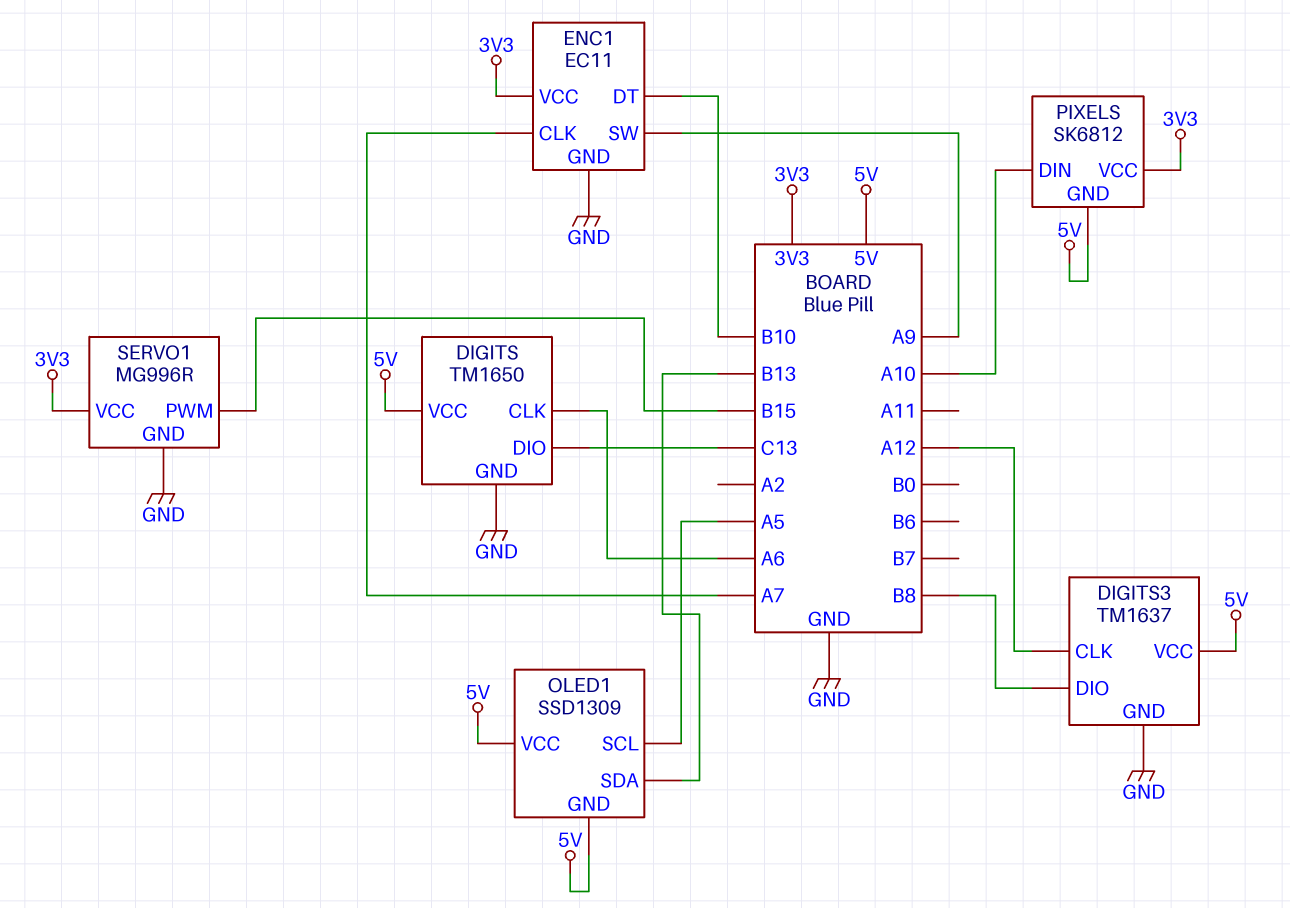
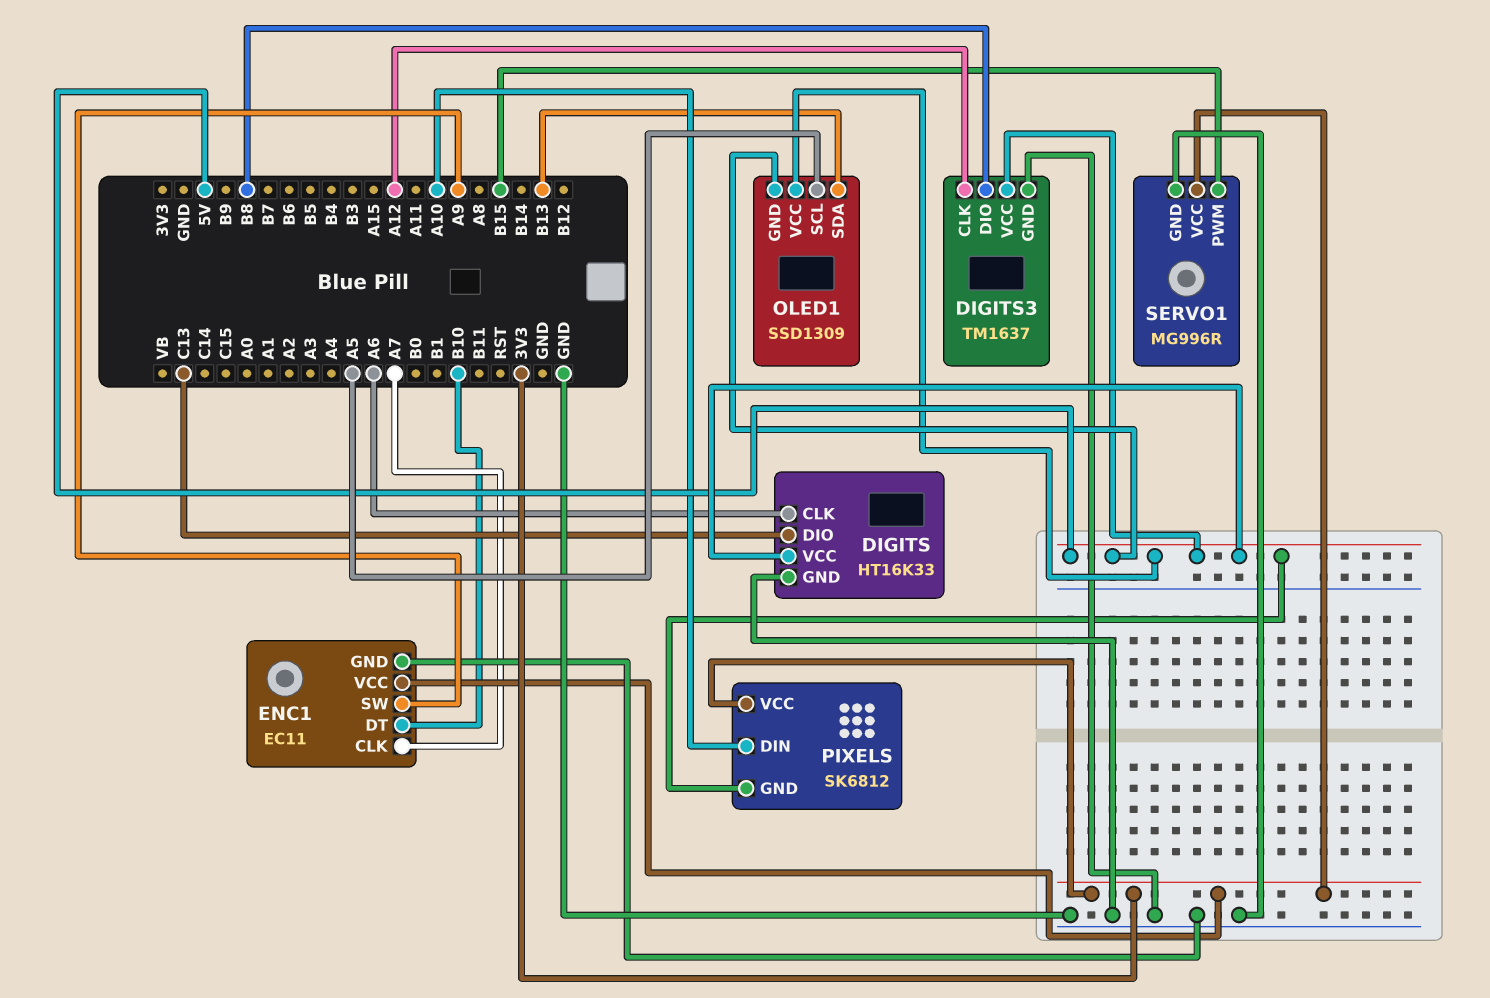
DIGITS: TM1650 -> HT16K33

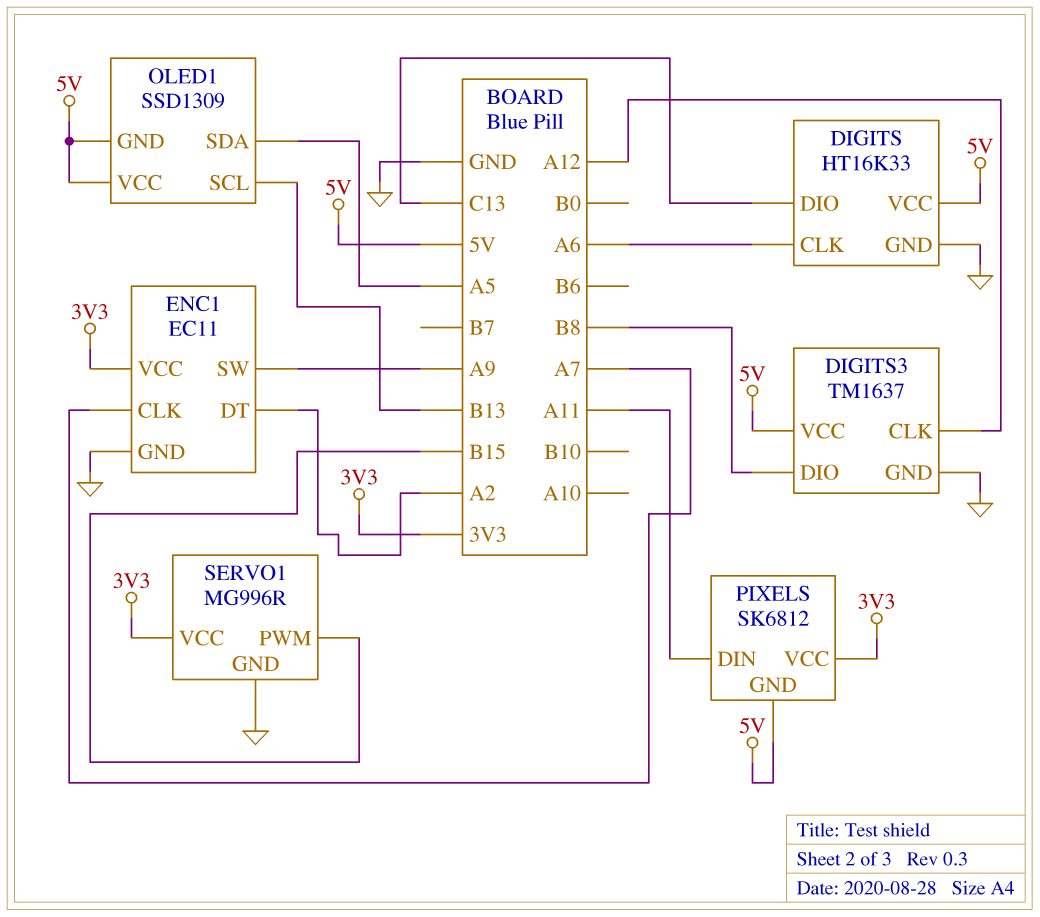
ENC1 pin DT: B10 -> A2
OLED1 pin SCL: A5 -> B13
OLED1 pin SDA: B13 -> A5
PIXELS pin DIN: A10 -> A11

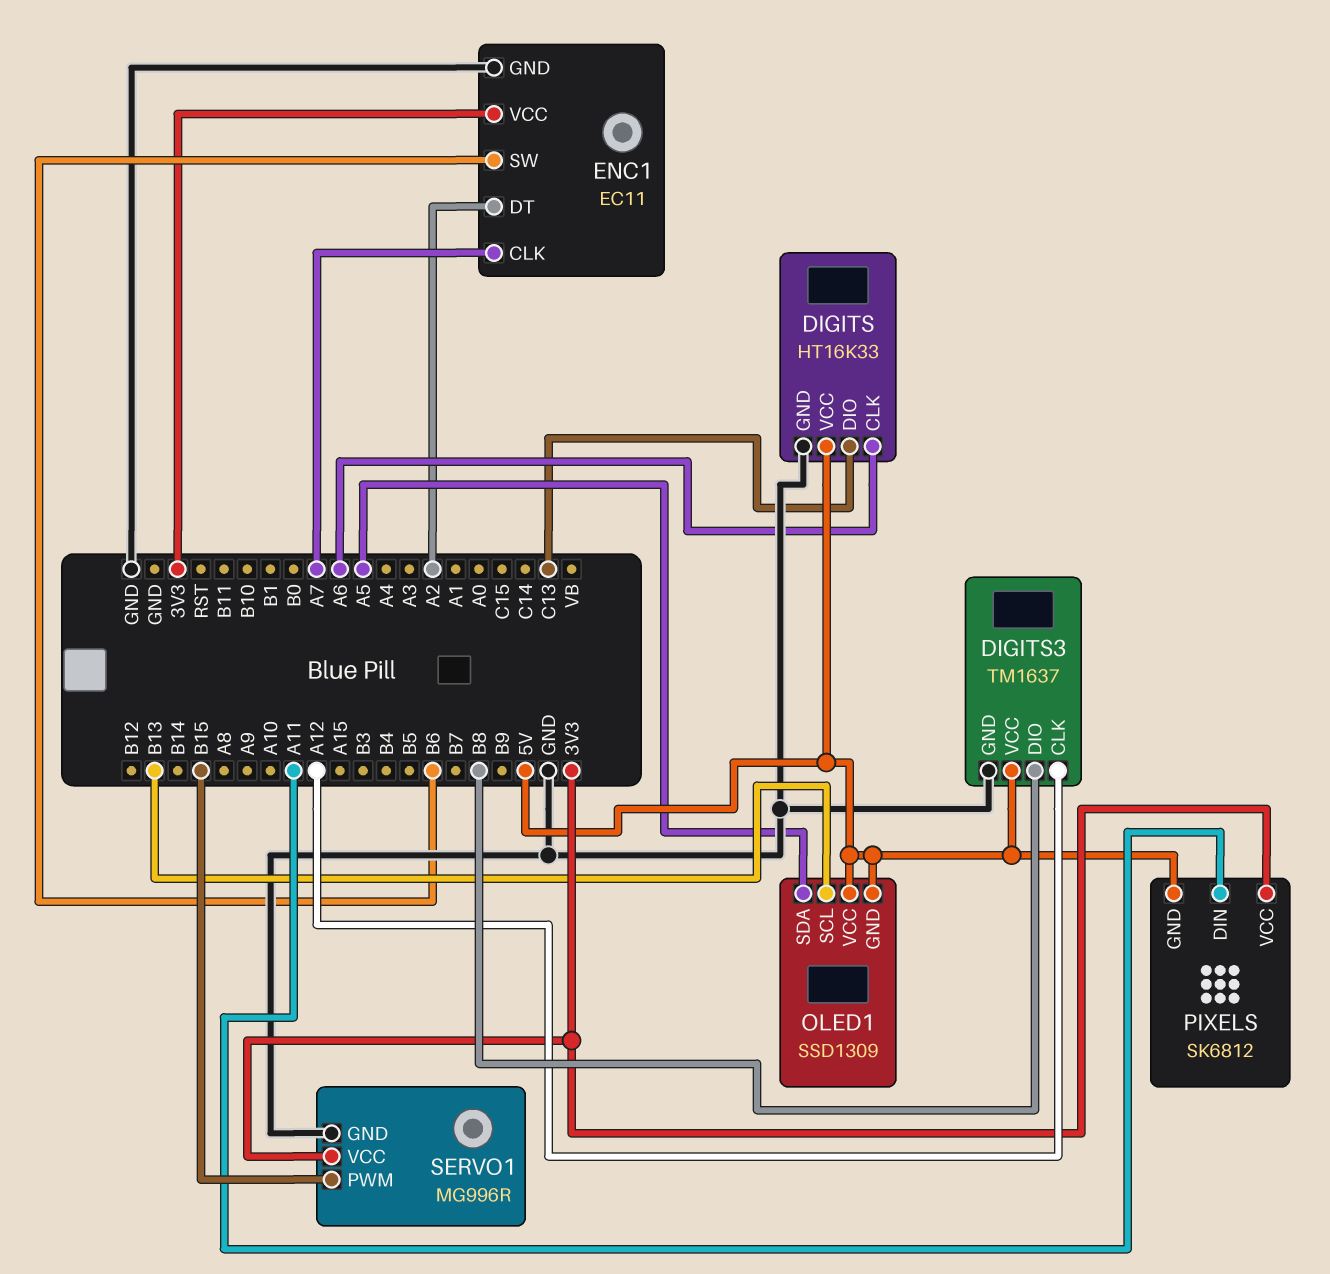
ENC1 pin SW: A9 -> B6

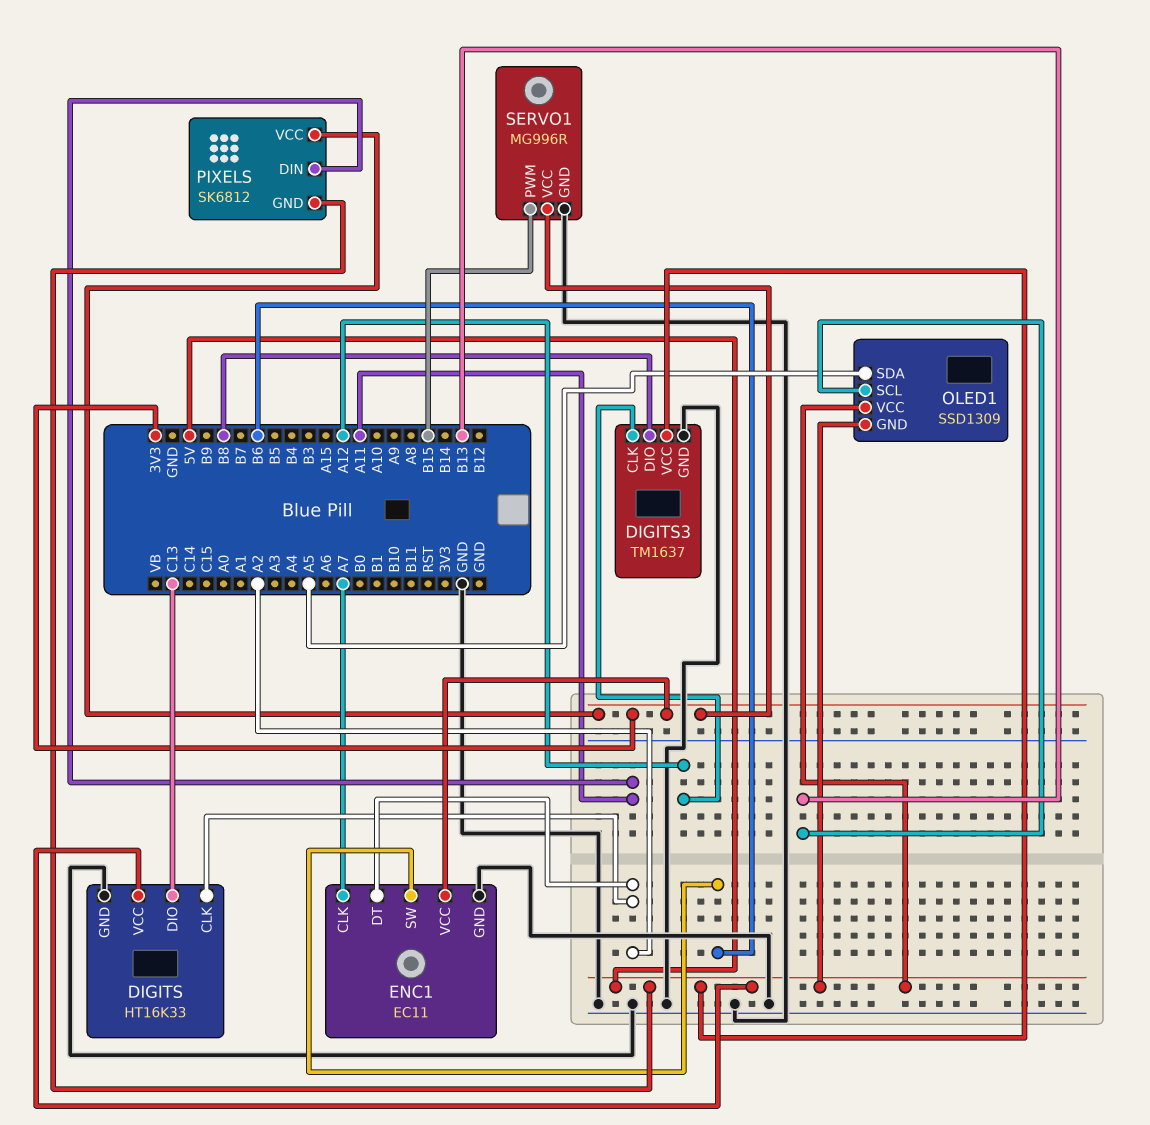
DIGITS pin CLK: A6 -> A2

